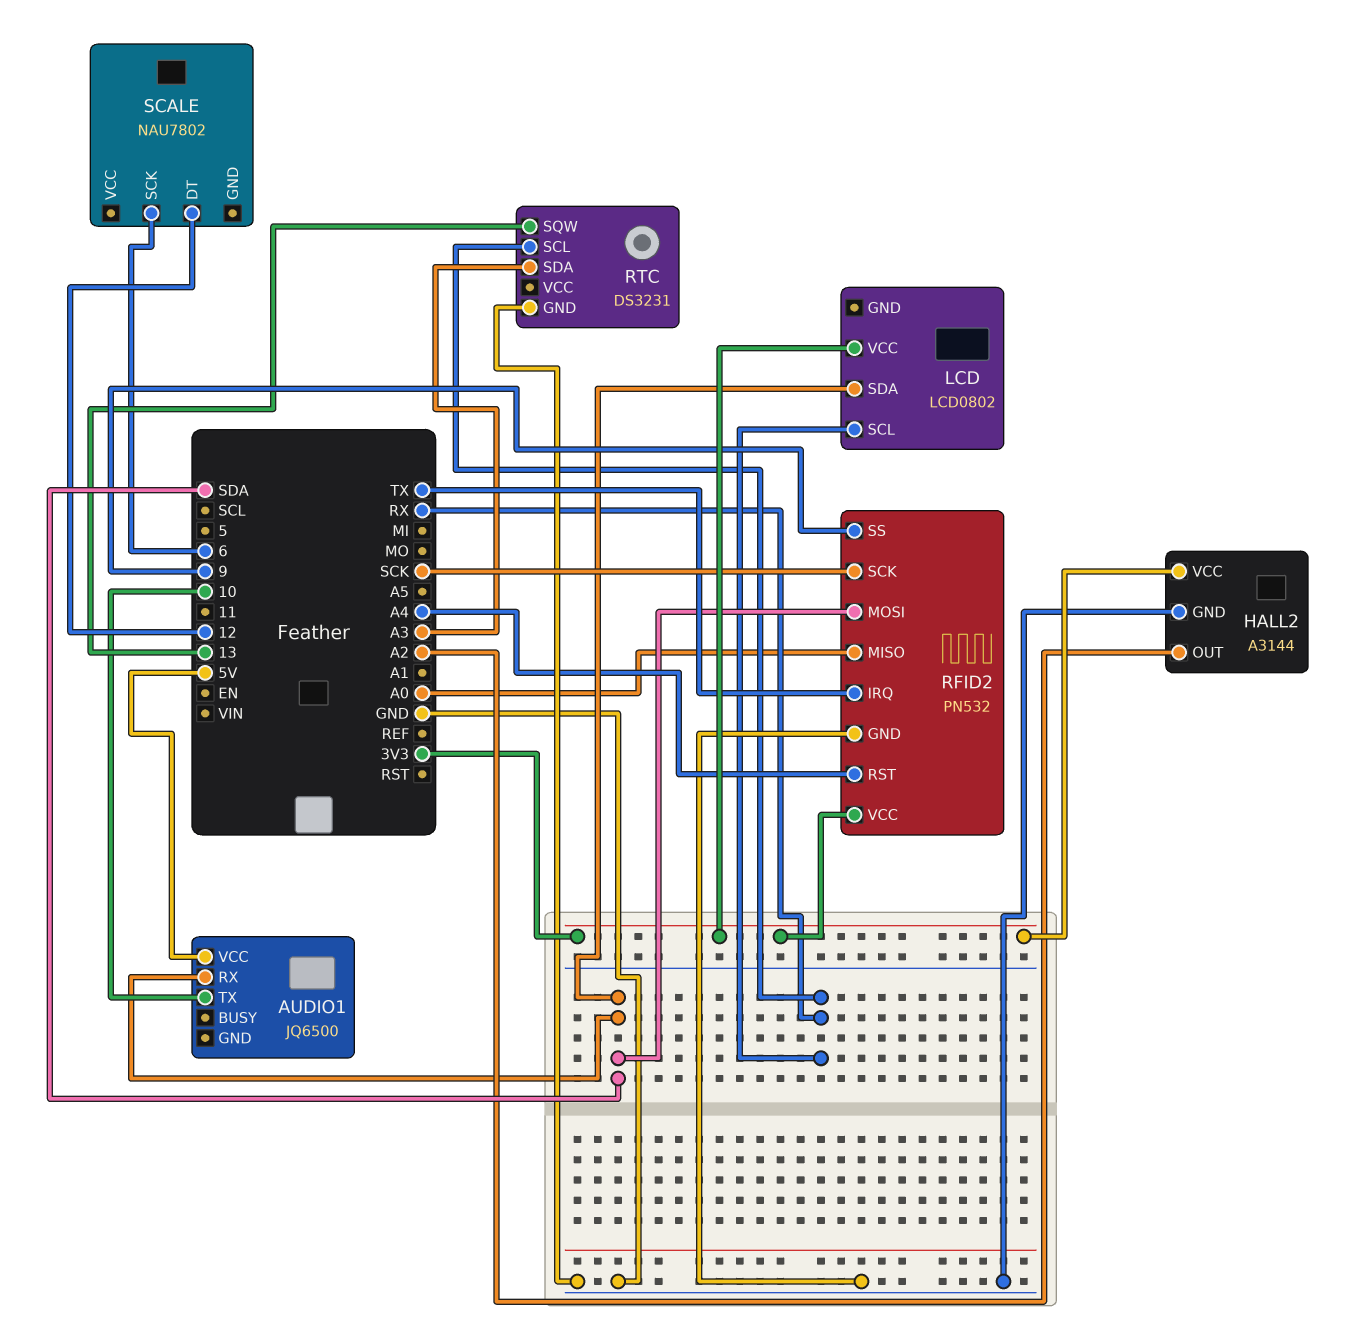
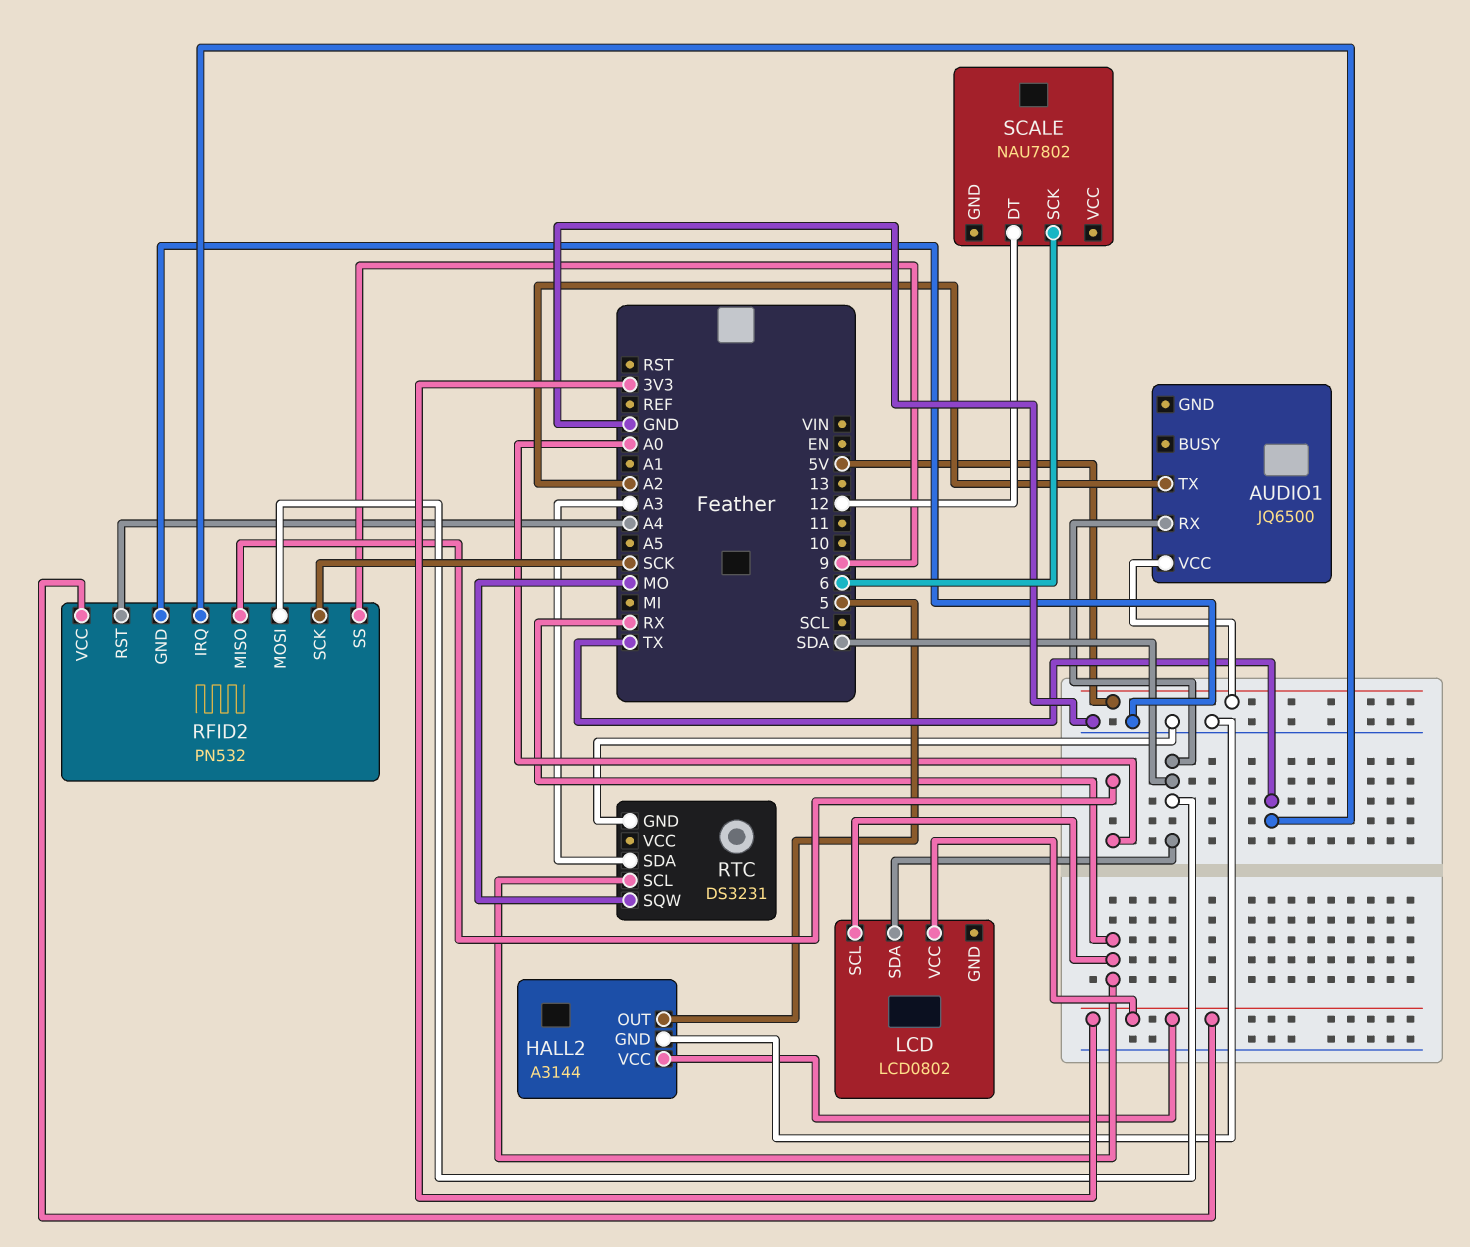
AUDIO1 pin TX: 10 -> A2
HALL2 pin OUT: A2 -> 5
RTC pin SQW: 13 -> MO

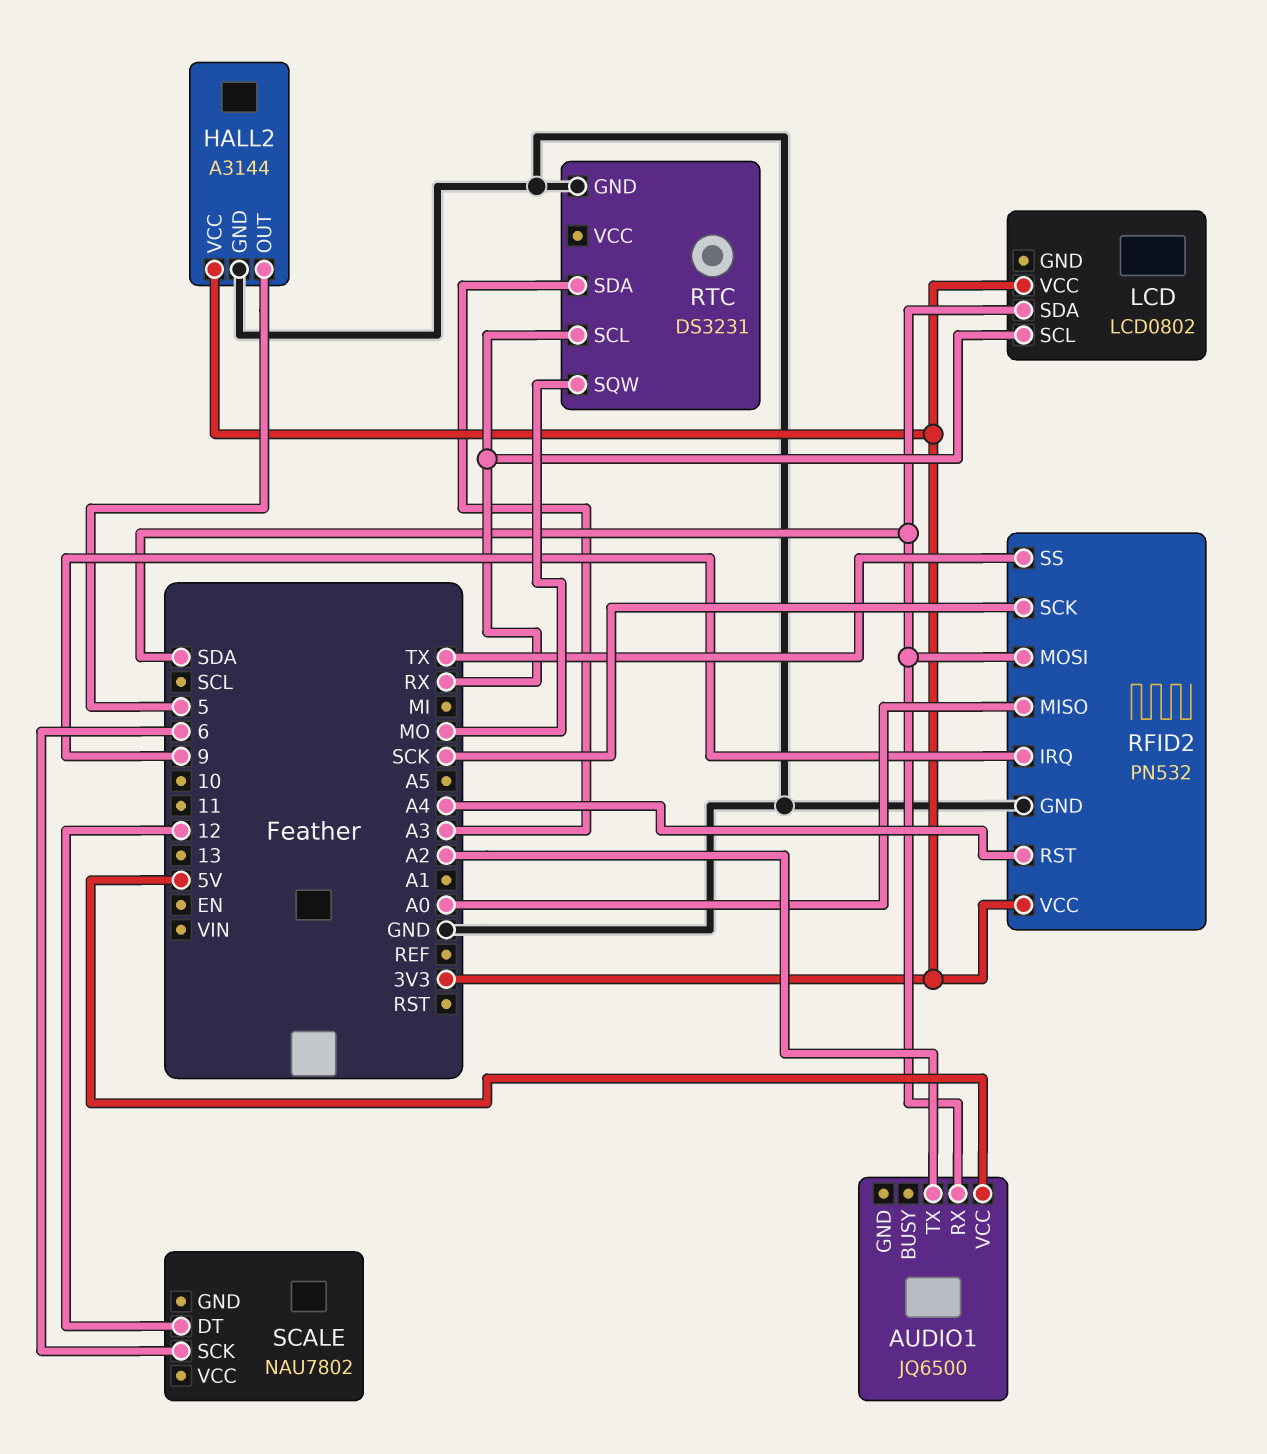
RFID2 pin IRQ: TX -> 9
RFID2 pin SS: 9 -> TX

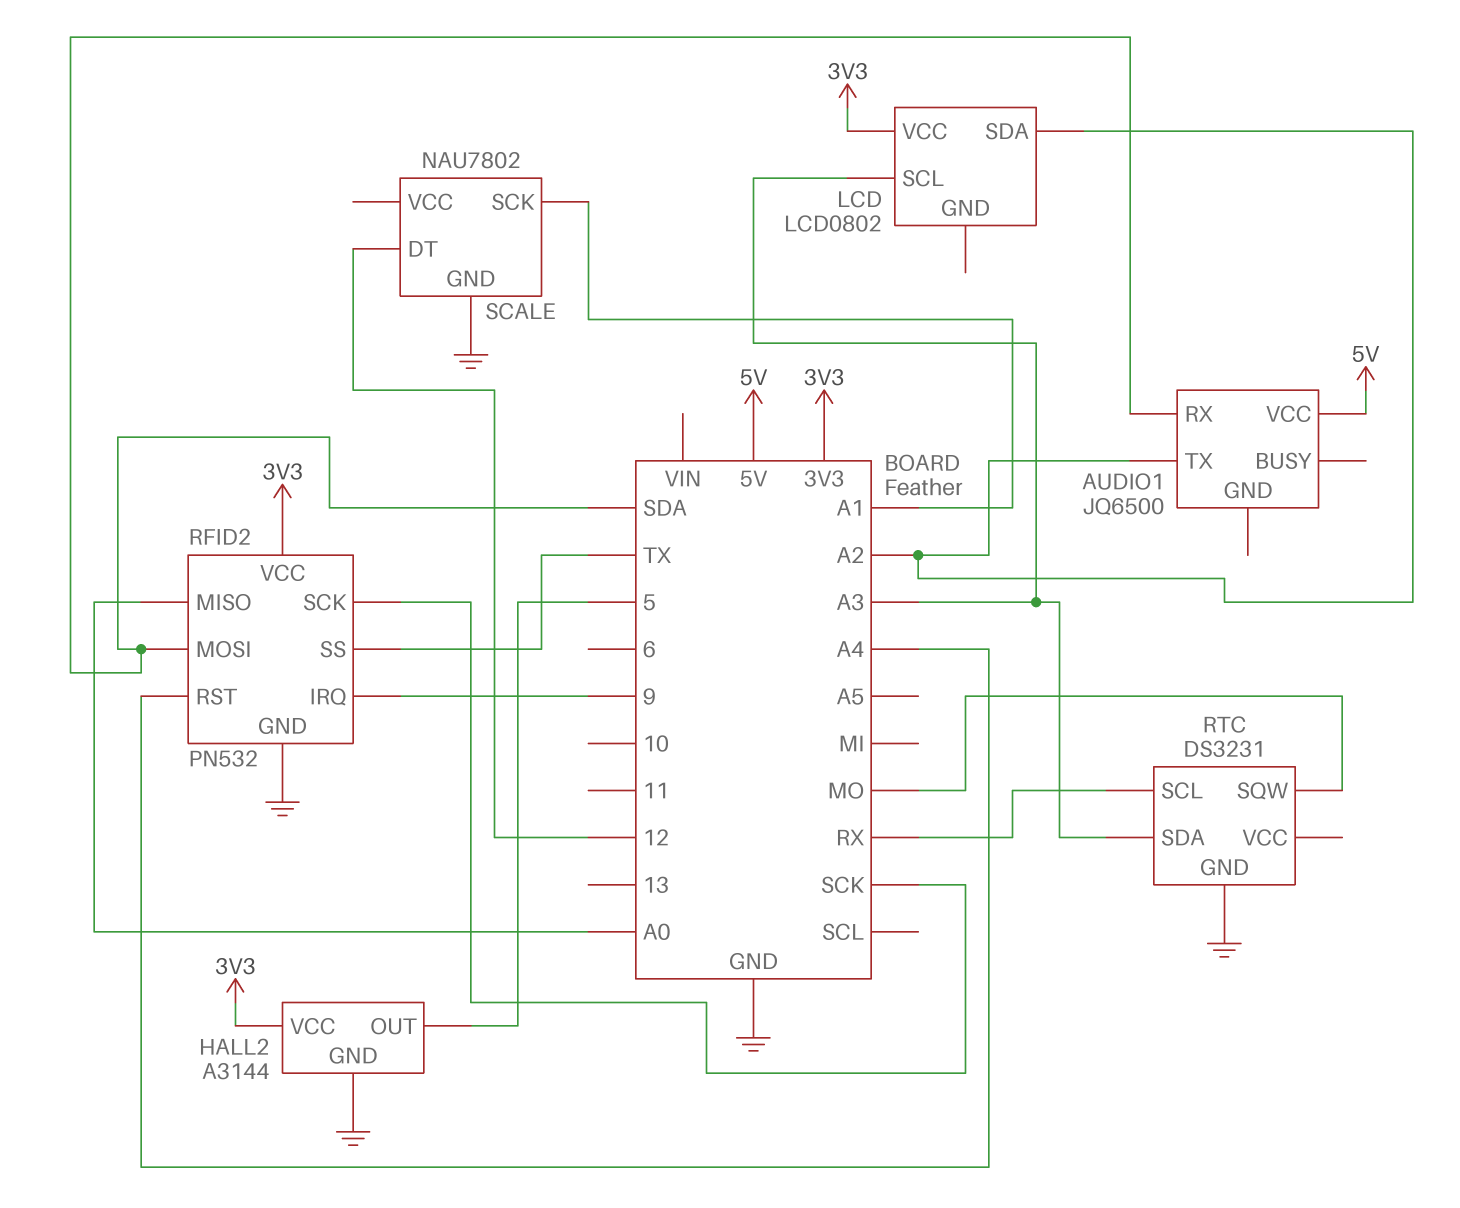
LCD pin SCL: RX -> A3
LCD pin SDA: SDA -> A2
SCALE pin GND: none -> GND
SCALE pin SCK: 6 -> A1

